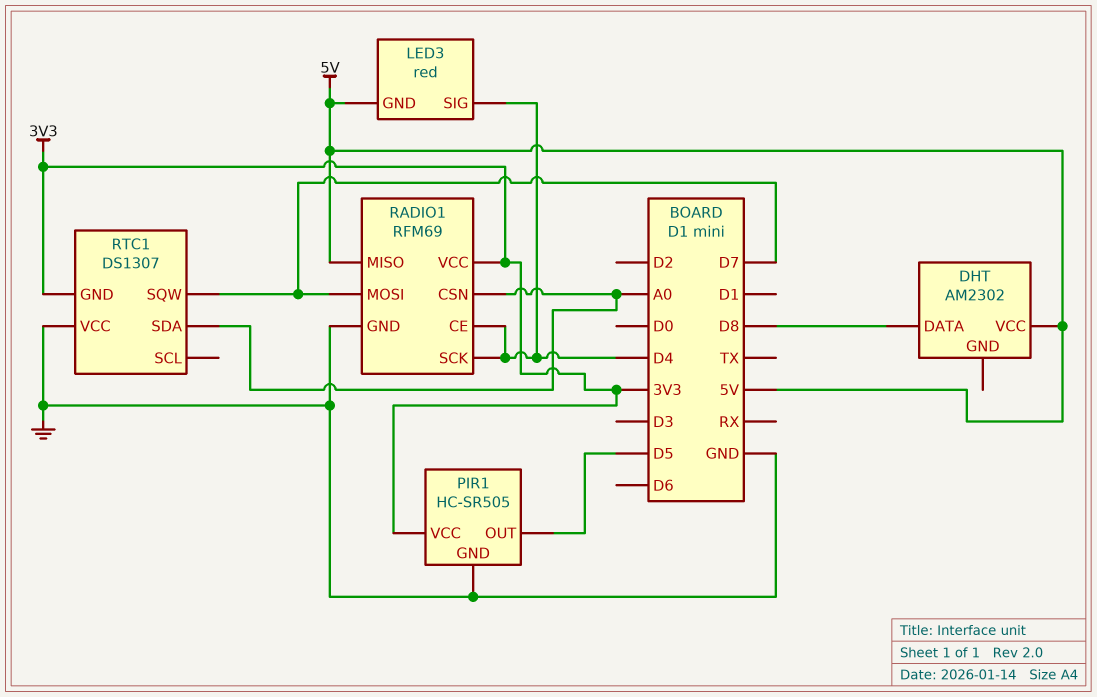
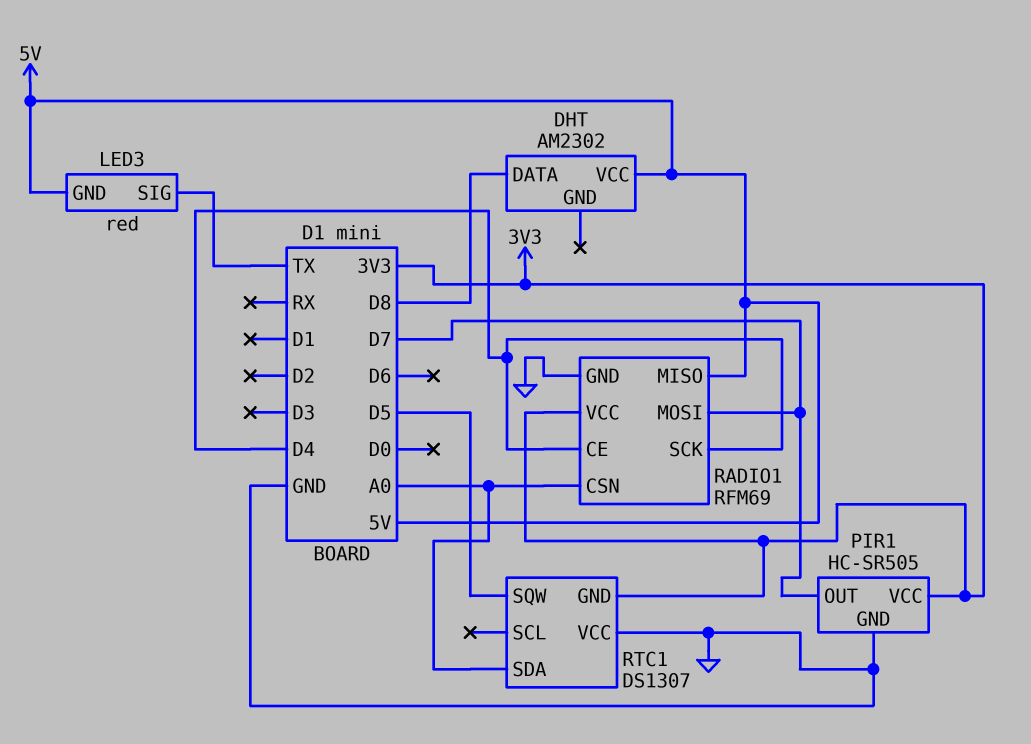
LED3 pin SIG: D4 -> TX
PIR1 pin OUT: D5 -> D7
RTC1 pin SQW: D7 -> D5

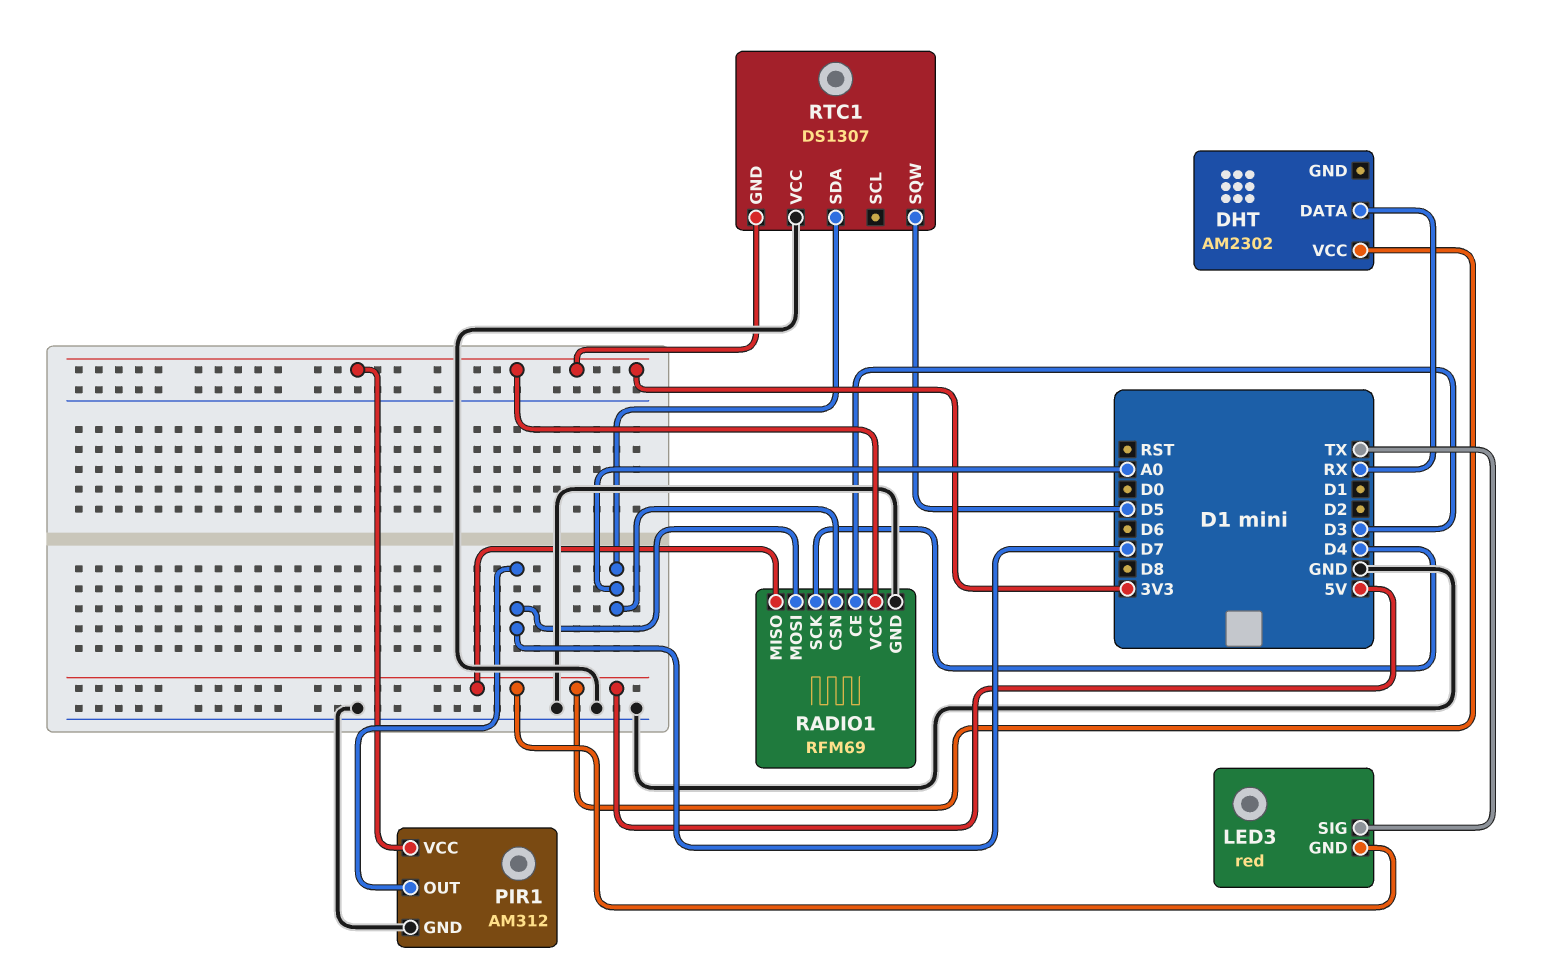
DHT pin DATA: D8 -> RX
PIR1: HC-SR505 -> AM312
RADIO1 pin CE: D4 -> D3

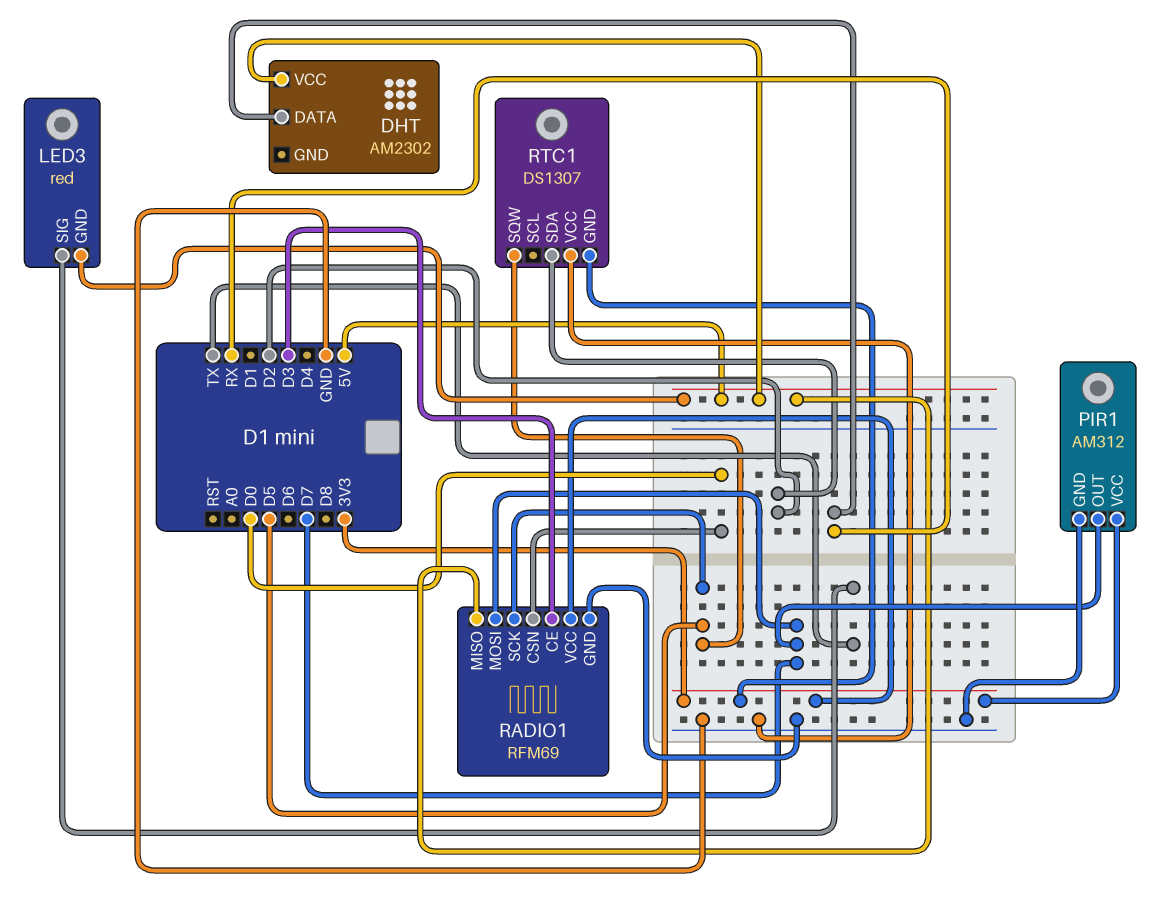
RADIO1 pin CSN: A0 -> D0
RADIO1 pin SCK: D4 -> D5
RTC1 pin SDA: A0 -> D2

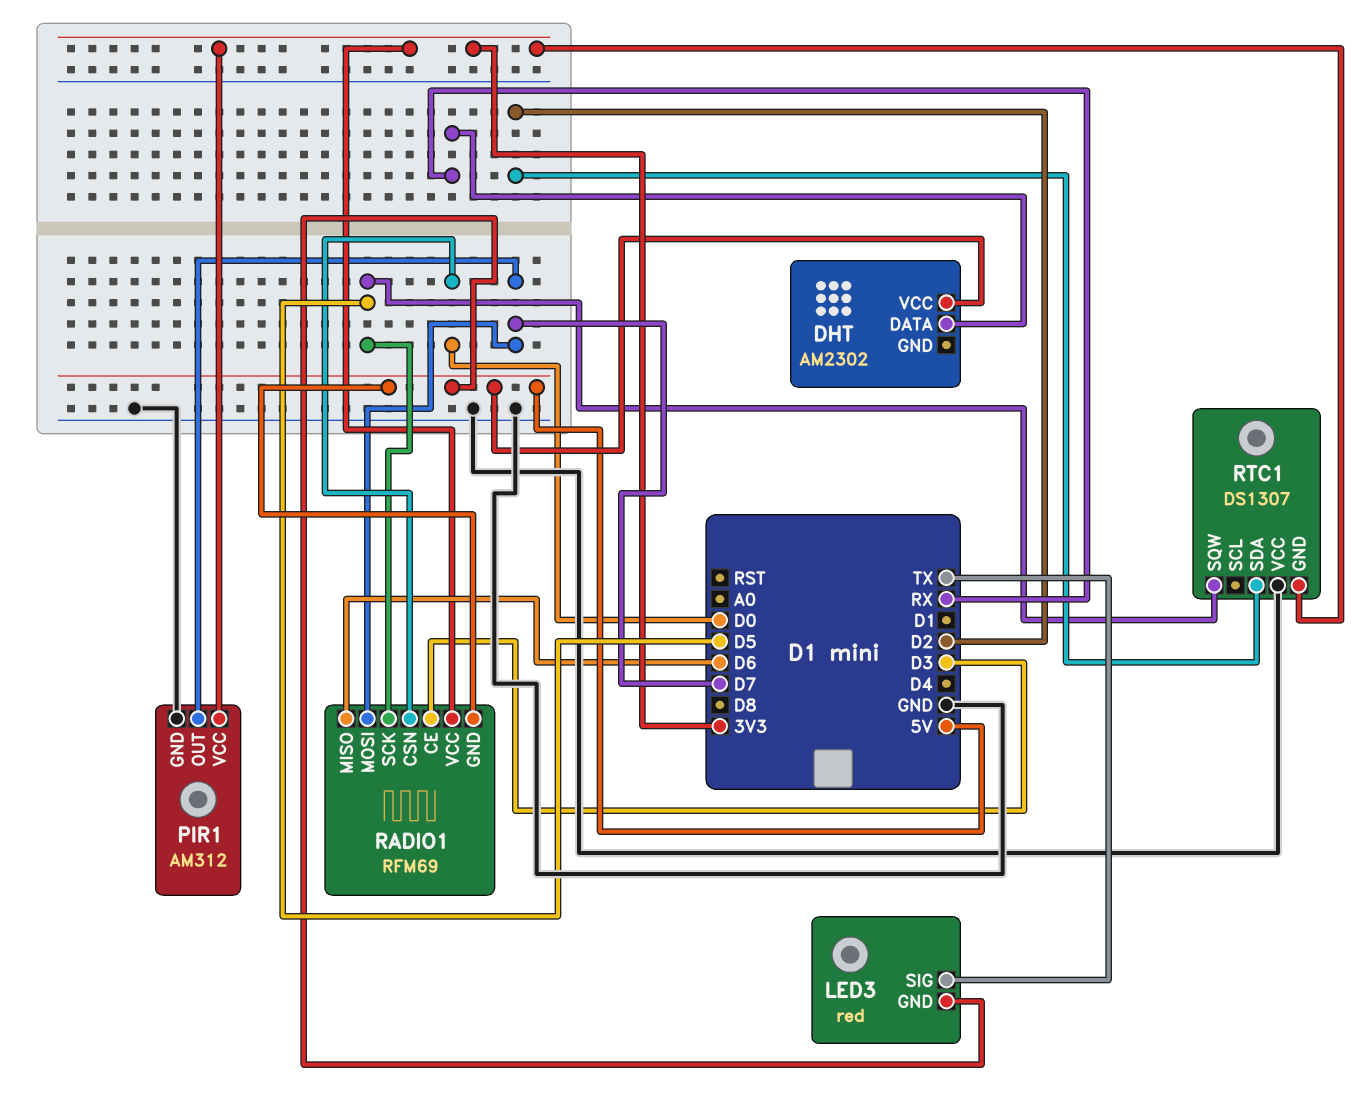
RADIO1 pin GND: GND -> 5V
RADIO1 pin MISO: 5V -> D6

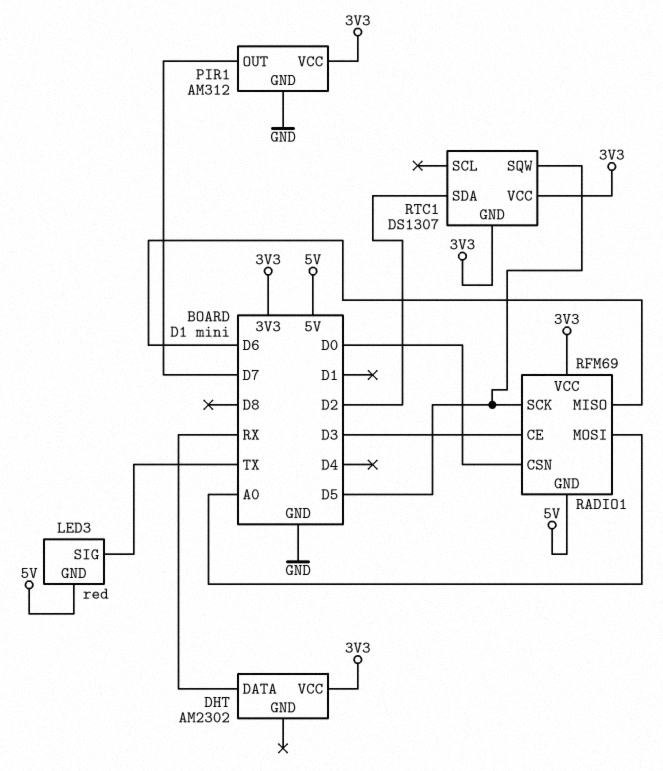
DHT pin VCC: 5V -> 3V3
RADIO1 pin MOSI: D7 -> A0
RTC1 pin VCC: GND -> 3V3

